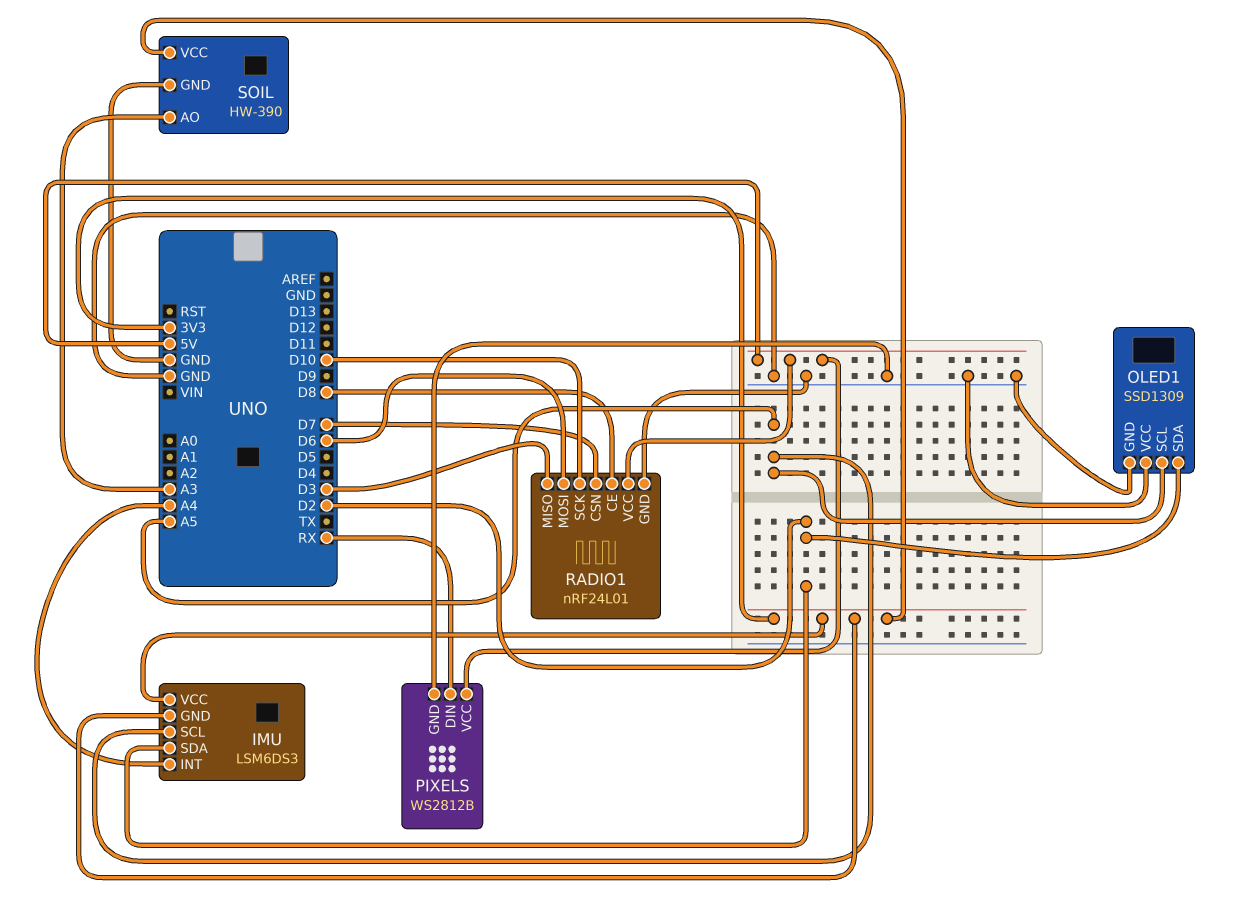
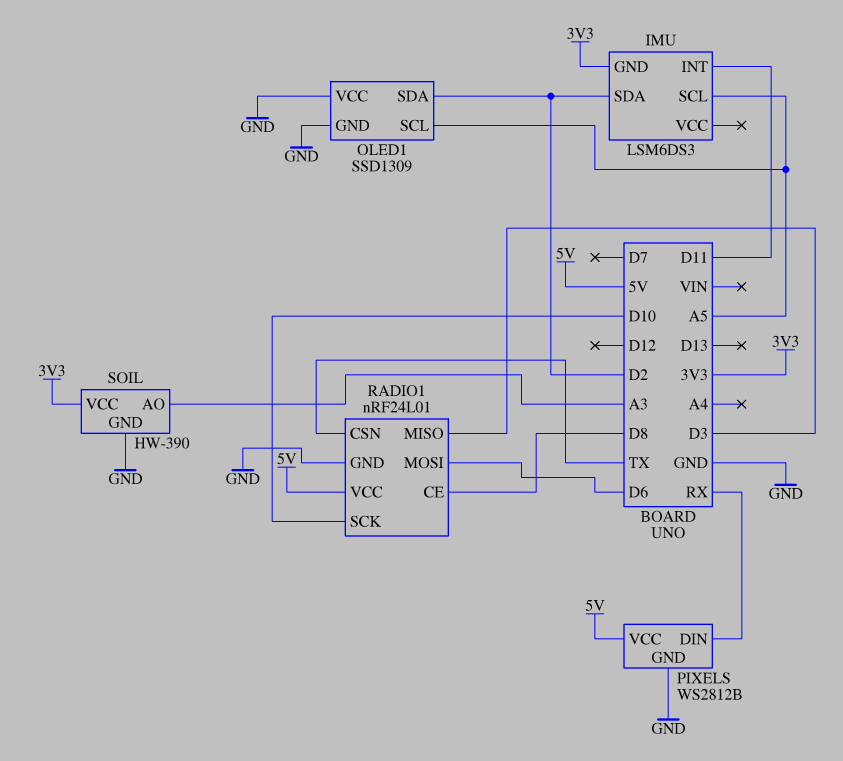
IMU pin INT: A4 -> D11
IMU pin VCC: 3V3 -> none
RADIO1 pin CSN: D7 -> TX

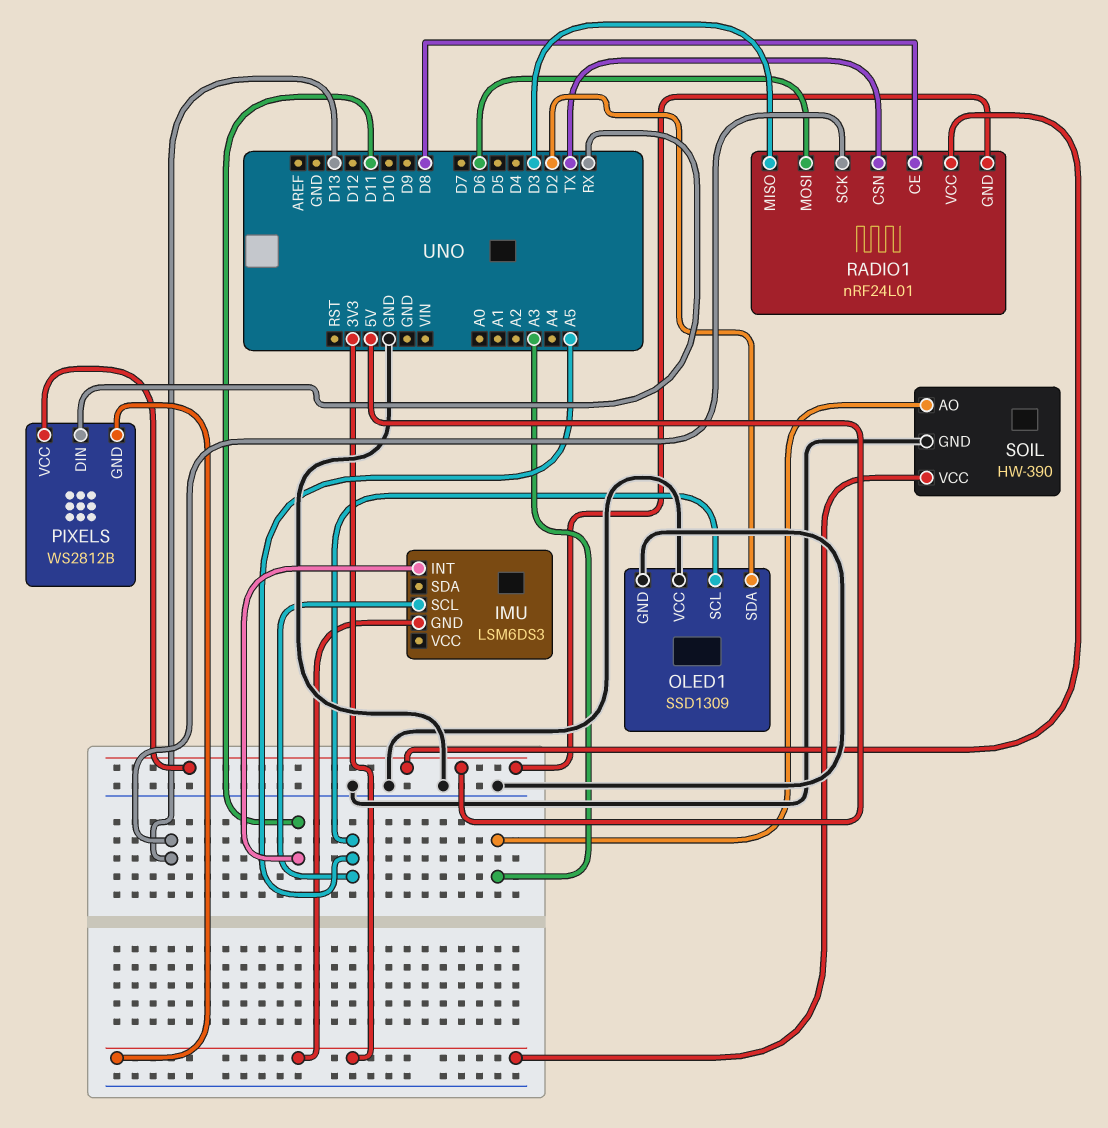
IMU pin SDA: D2 -> none
PIXELS pin GND: GND -> 3V3
RADIO1 pin GND: GND -> 5V
RADIO1 pin SCK: D10 -> D13

